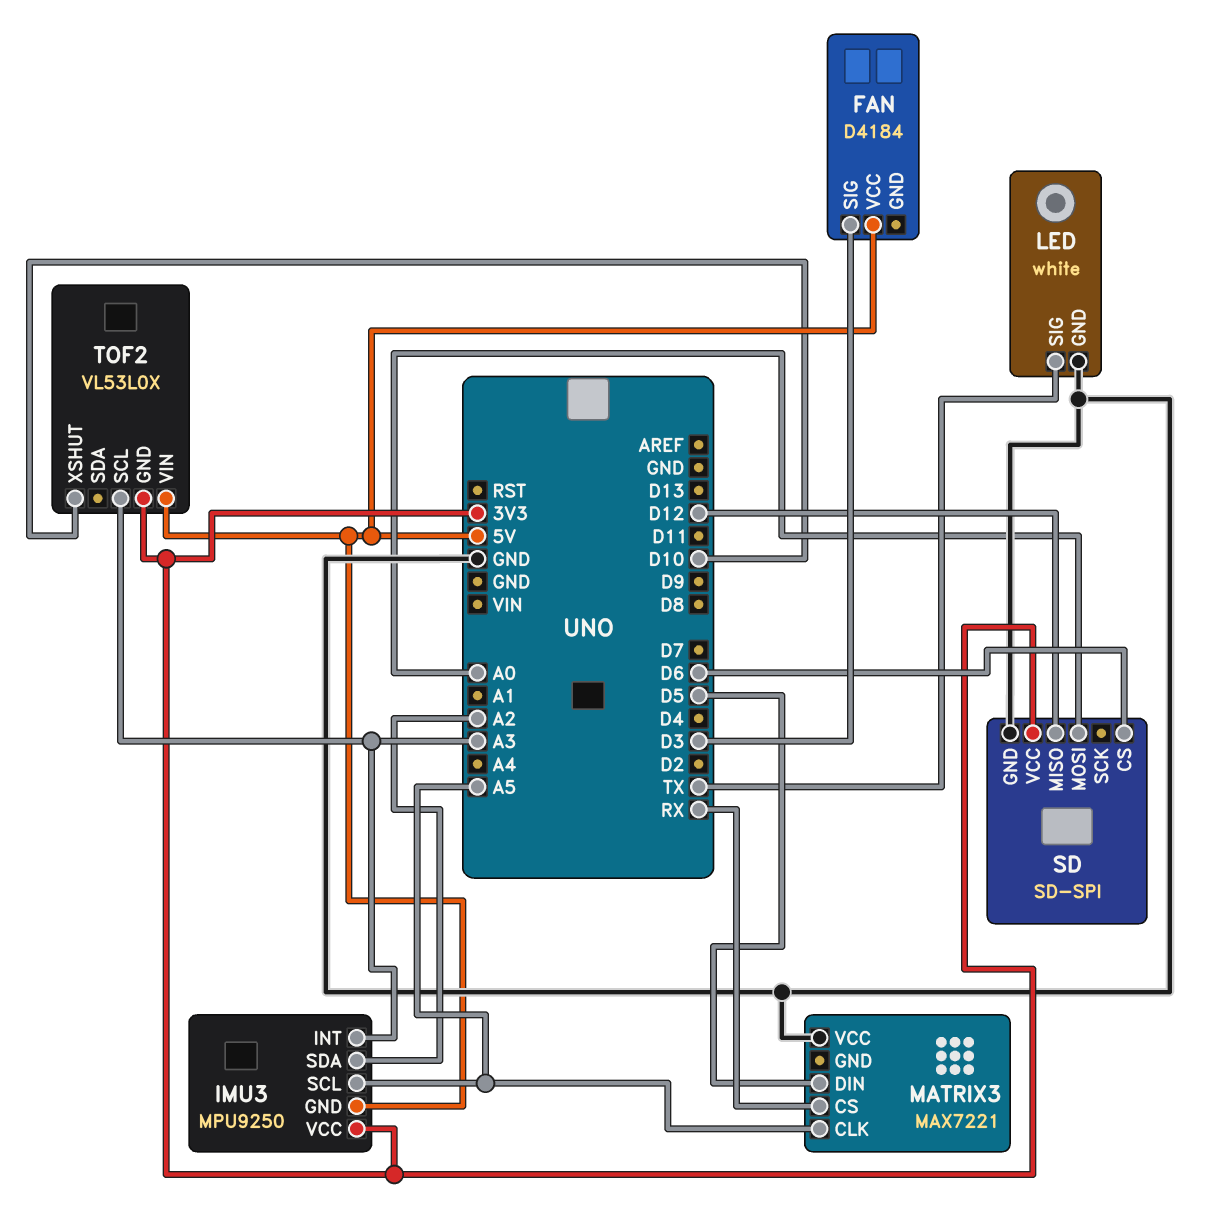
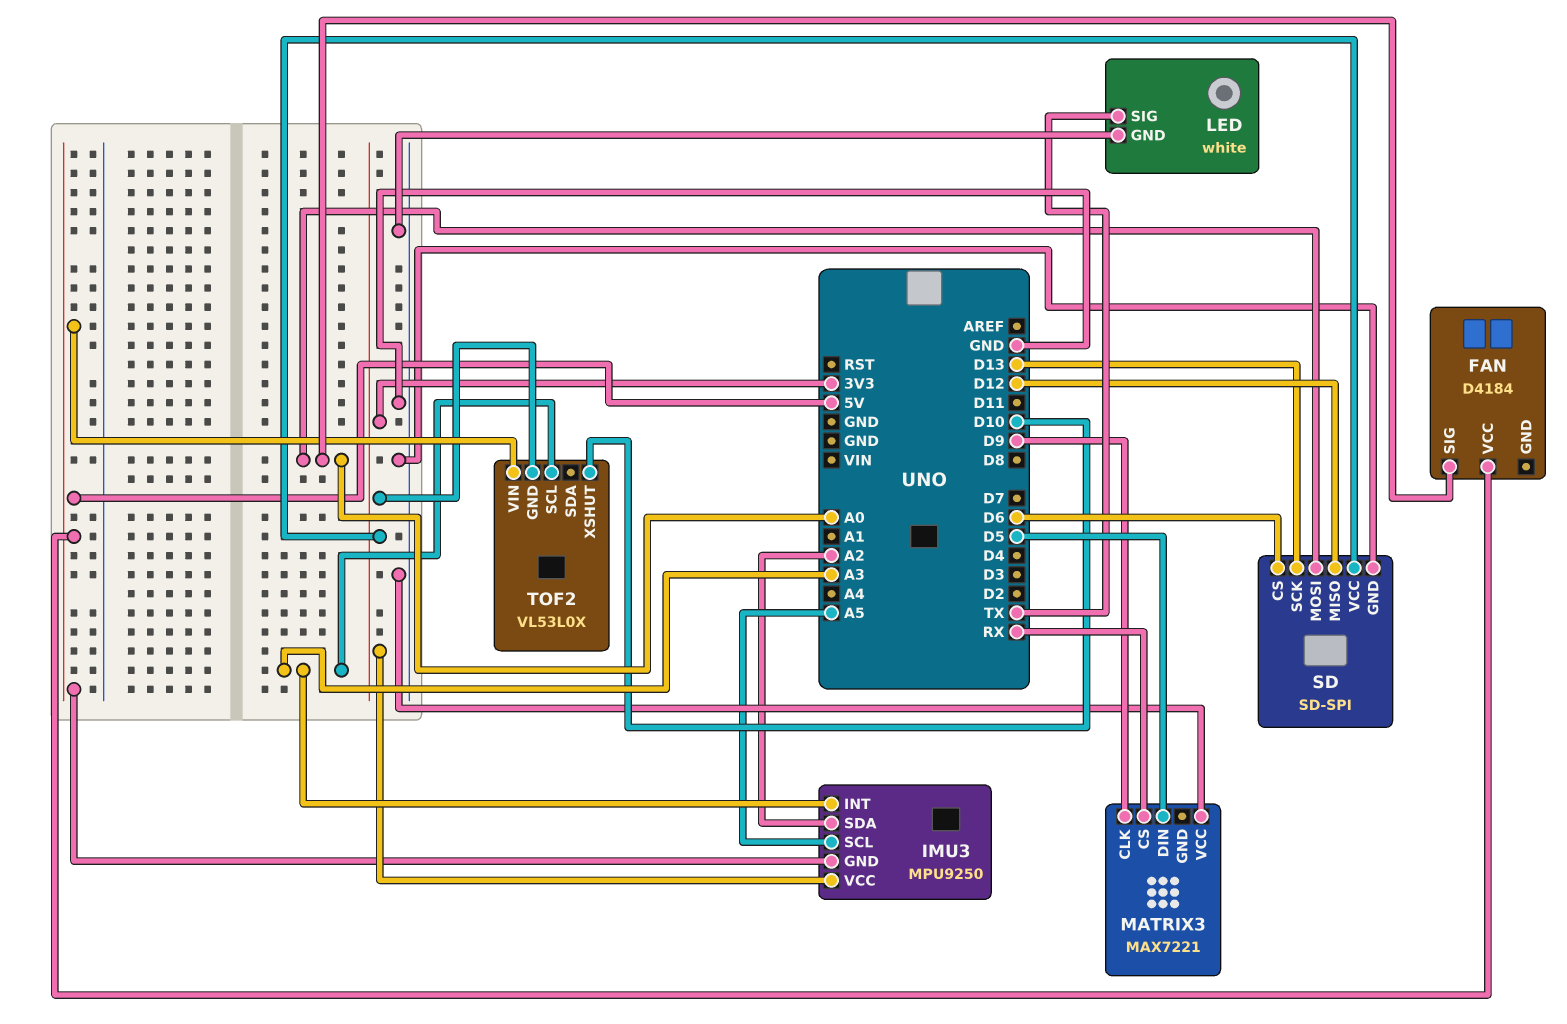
FAN pin SIG: D3 -> A0
MATRIX3 pin CLK: A5 -> D9
SD pin SCK: none -> D13

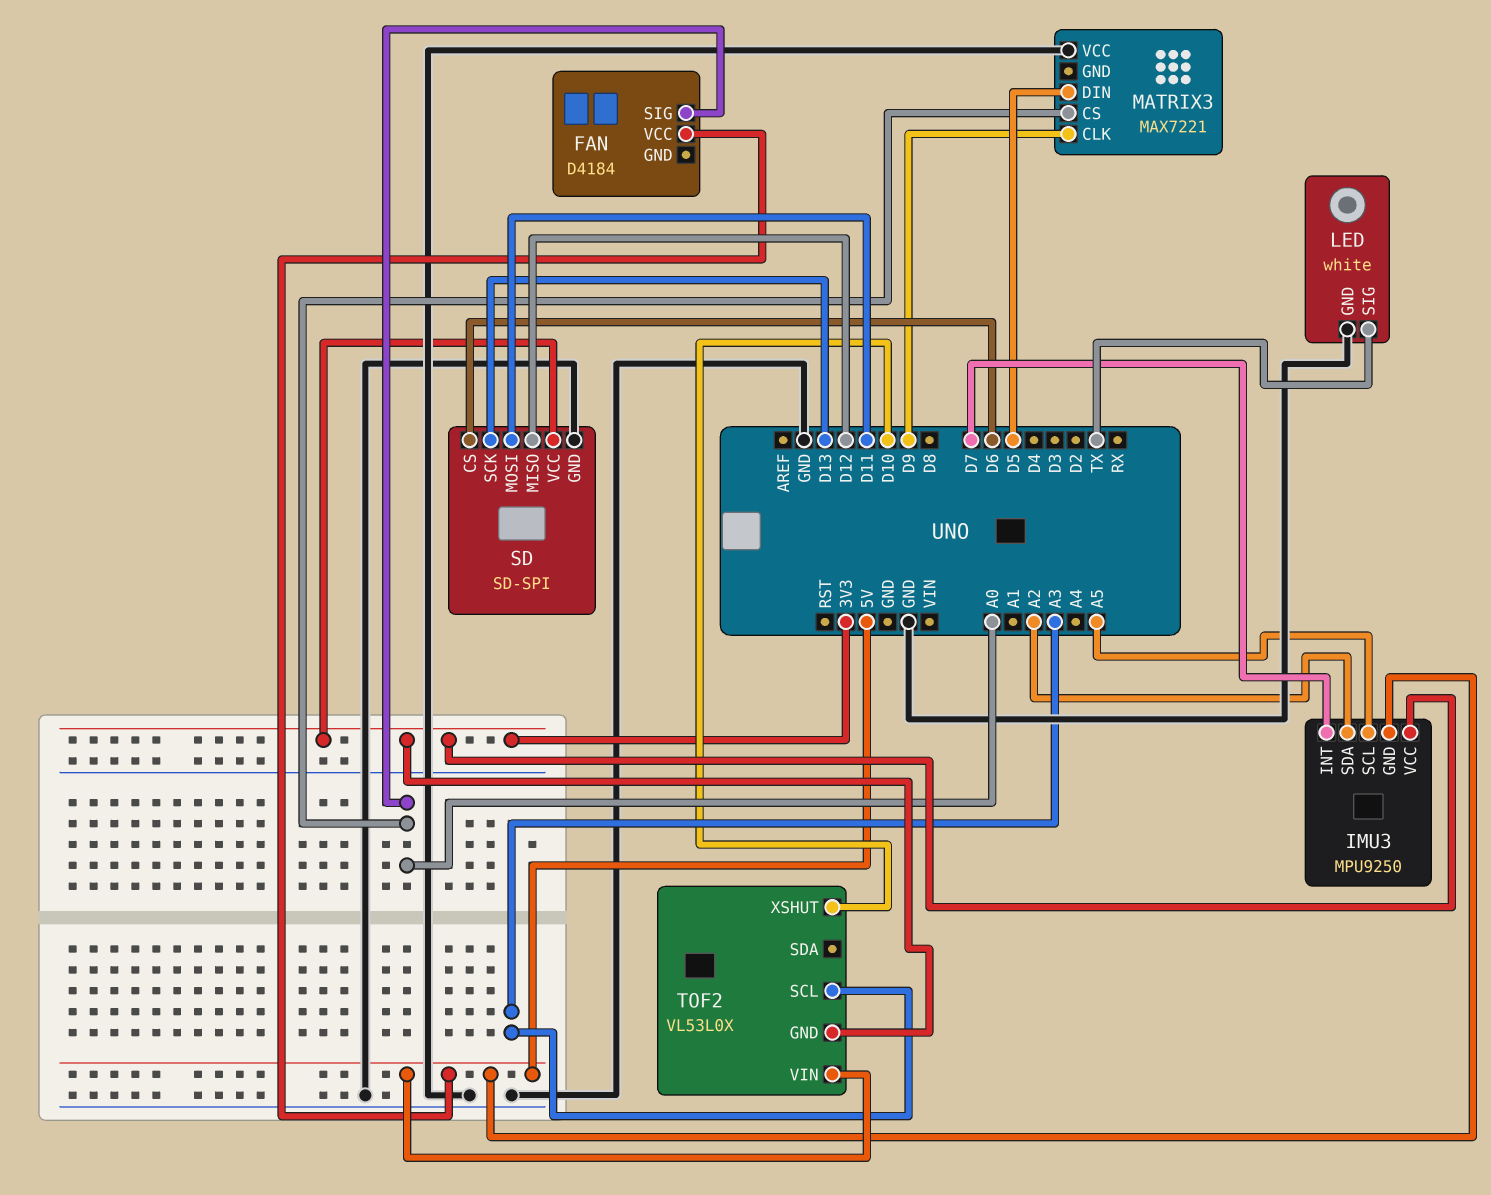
IMU3 pin INT: A3 -> D7
MATRIX3 pin CS: RX -> A0
SD pin MOSI: A0 -> D11

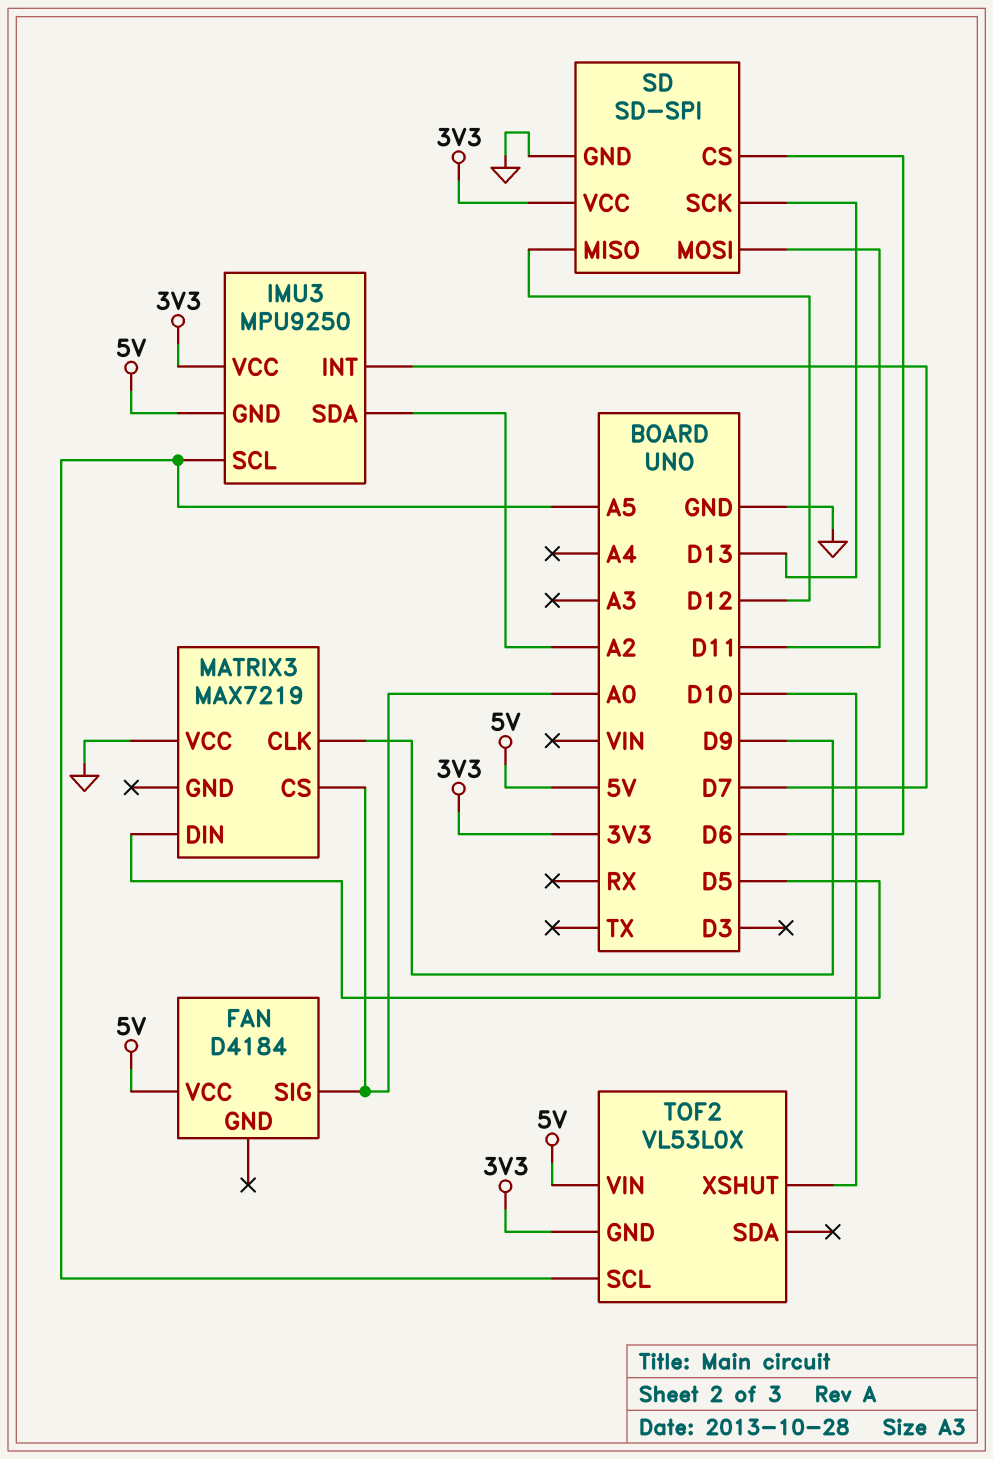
LED: white -> none
LED pin GND: GND -> none
LED pin SIG: TX -> none
MATRIX3: MAX7221 -> MAX7219
TOF2 pin SCL: A3 -> A5

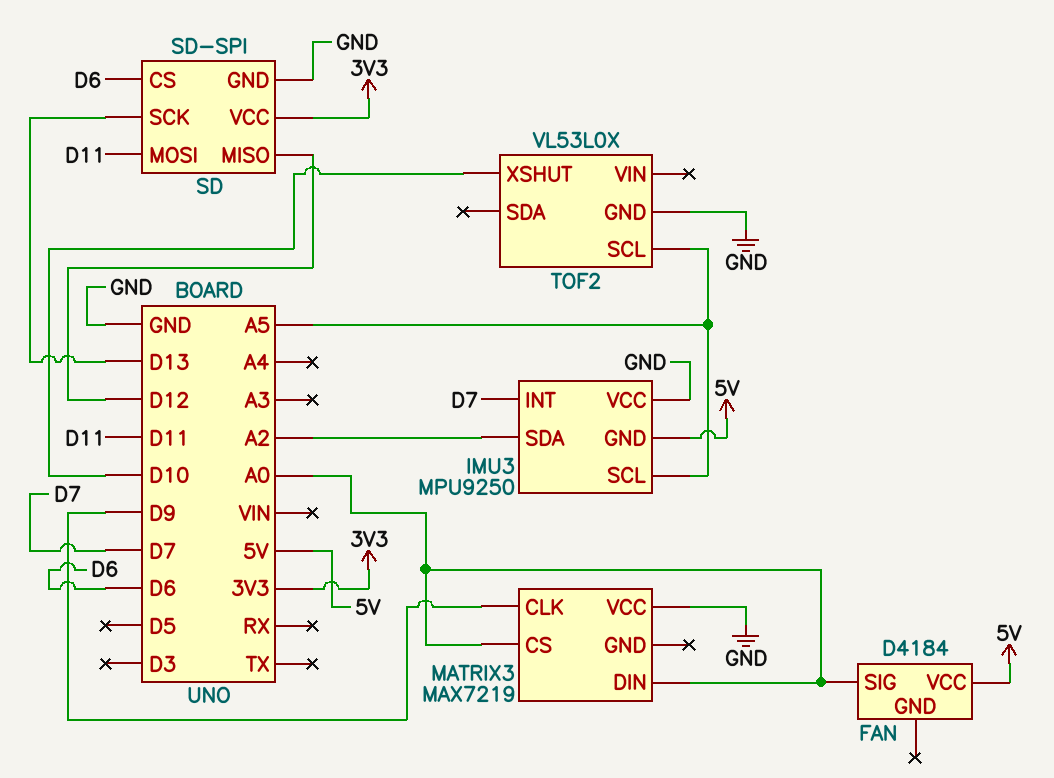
IMU3 pin VCC: 3V3 -> GND
MATRIX3 pin DIN: D5 -> A0
TOF2 pin GND: 3V3 -> GND
TOF2 pin VIN: 5V -> none

